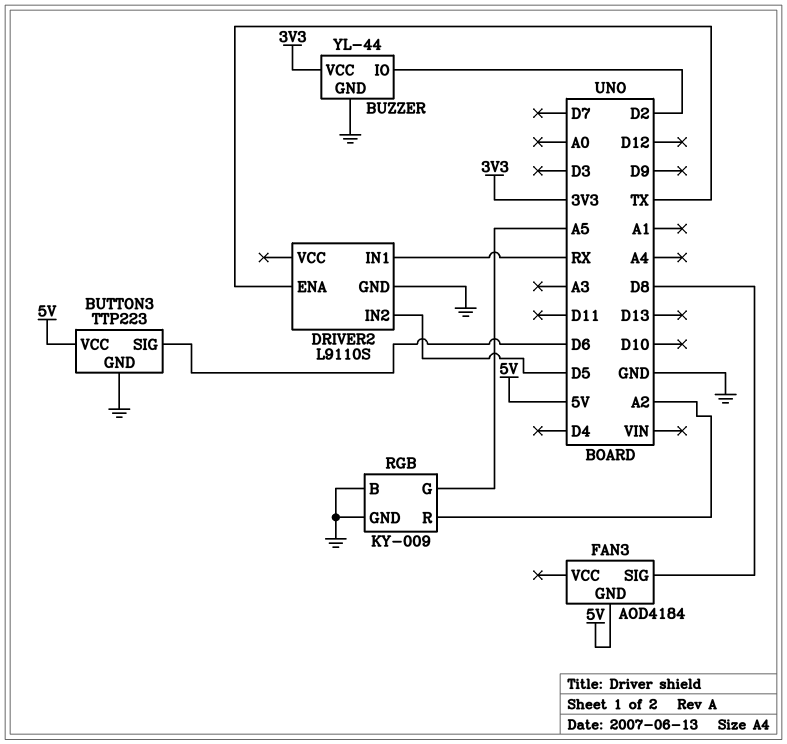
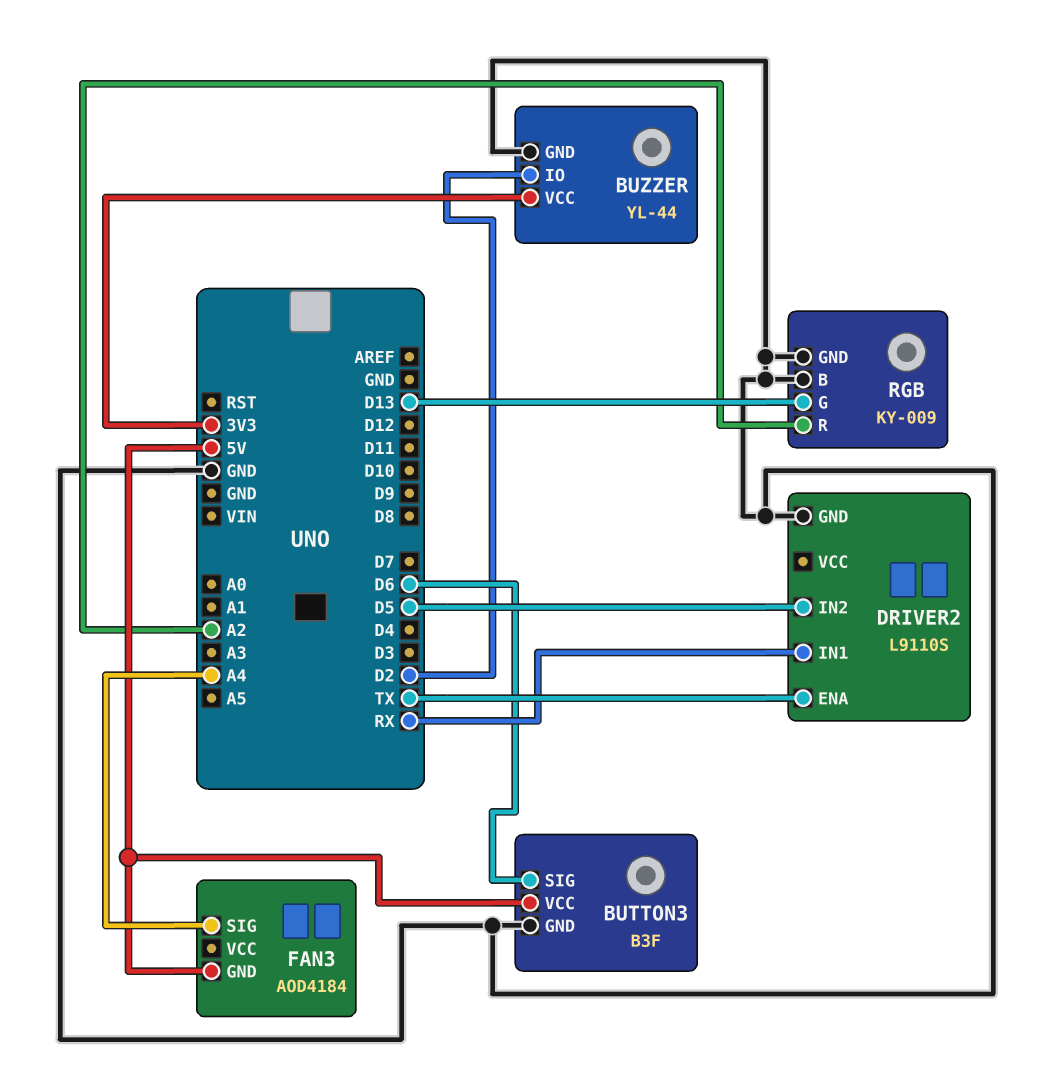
BUTTON3: TTP223 -> B3F
FAN3 pin SIG: D8 -> A4
RGB pin G: A5 -> D13

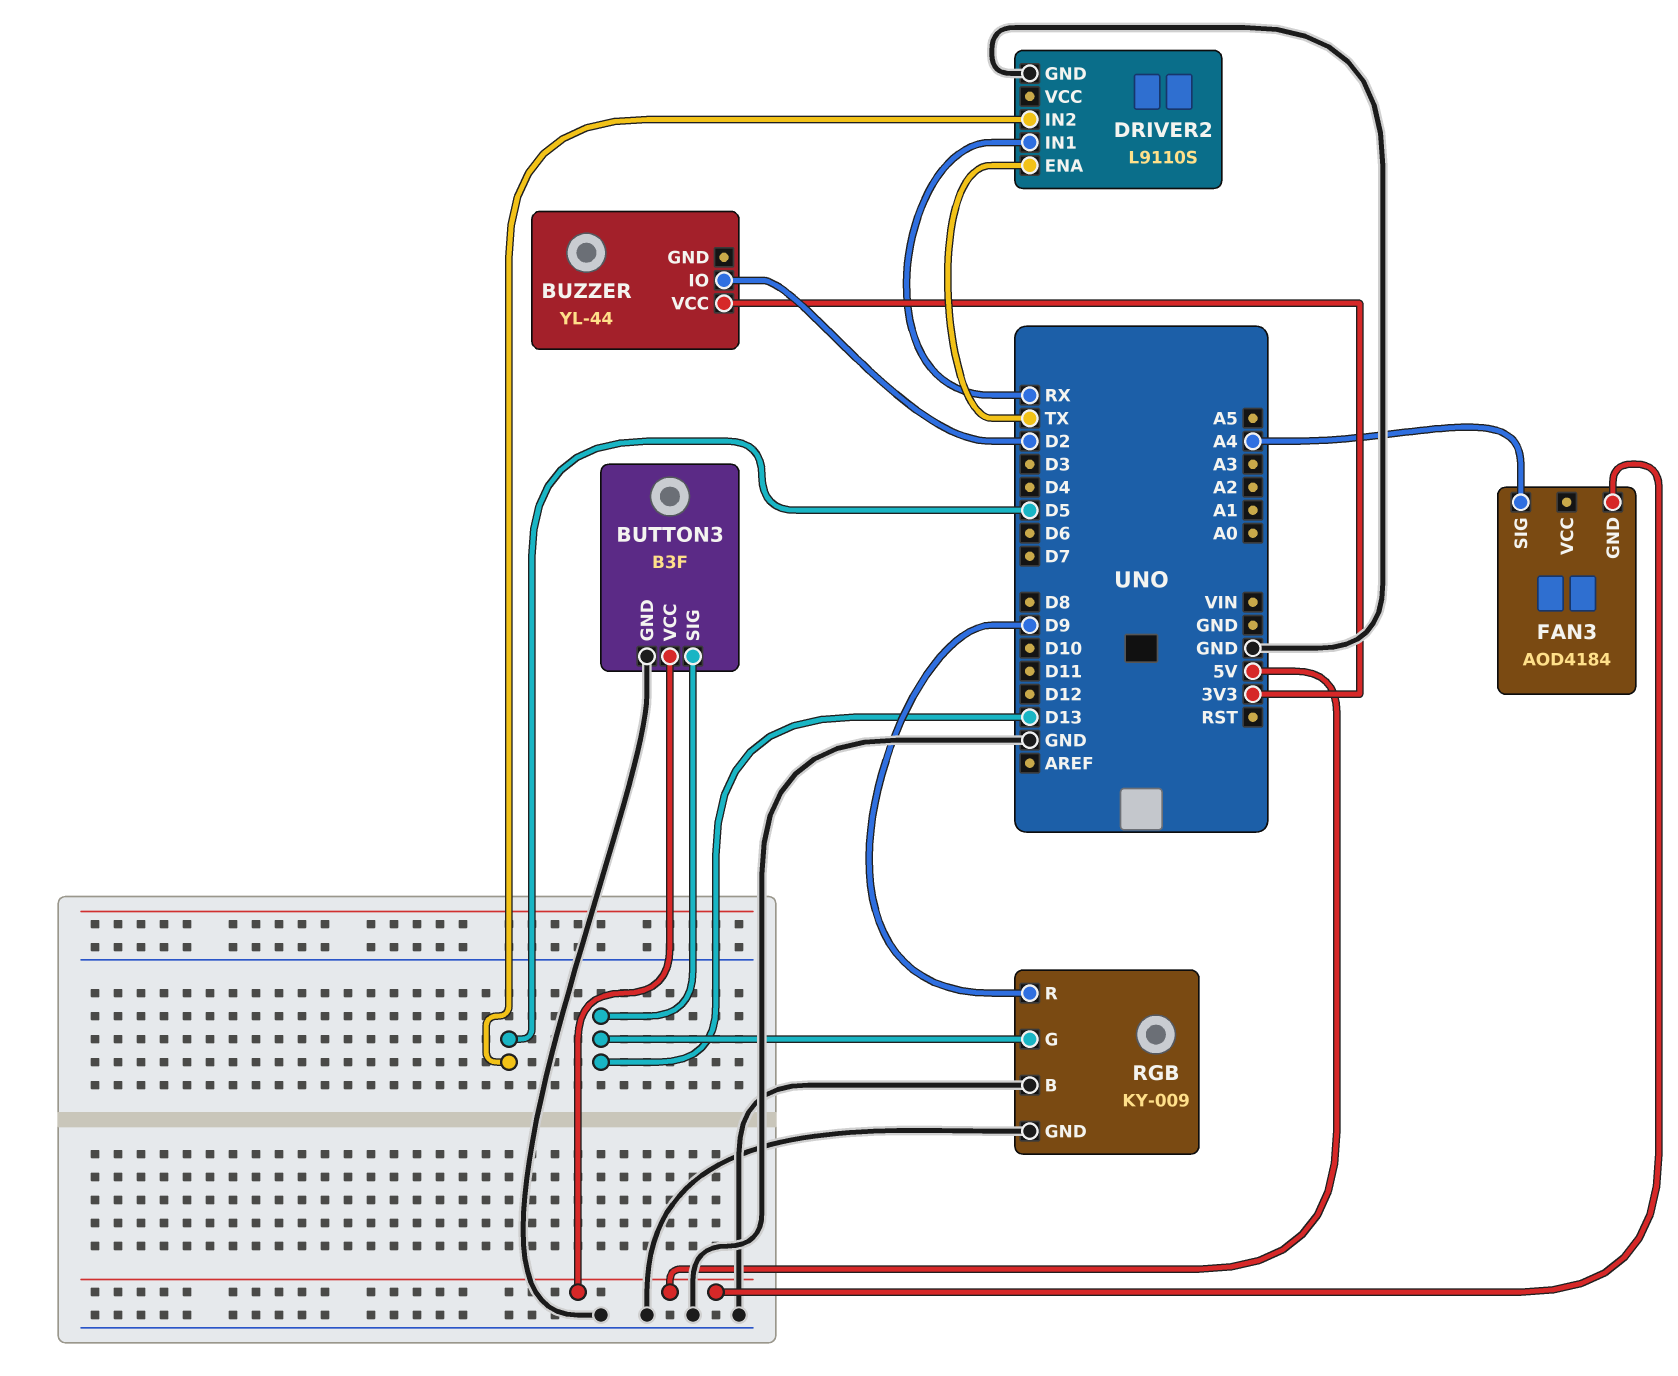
BUTTON3 pin SIG: D6 -> D13
BUZZER pin GND: GND -> none
RGB pin R: A2 -> D9

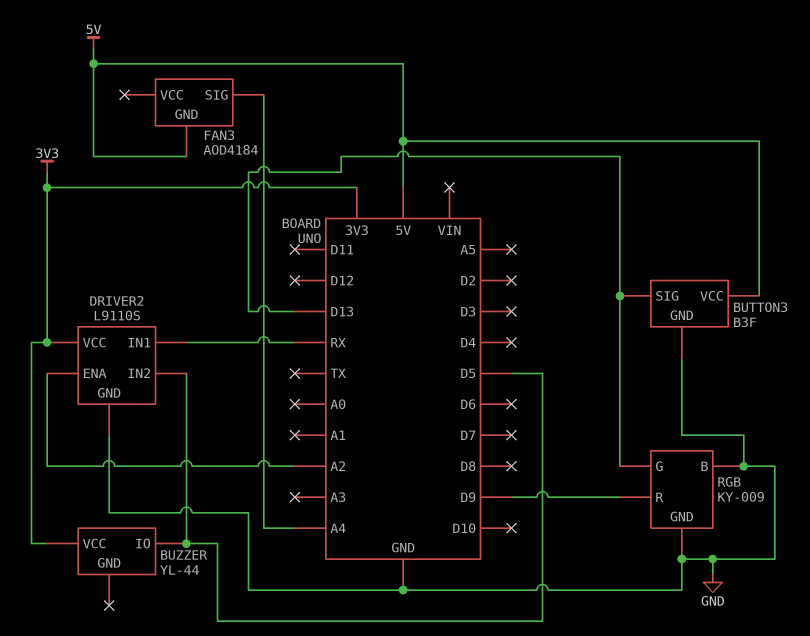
BUZZER pin IO: D2 -> D5
DRIVER2 pin ENA: TX -> A2
DRIVER2 pin VCC: none -> 3V3

